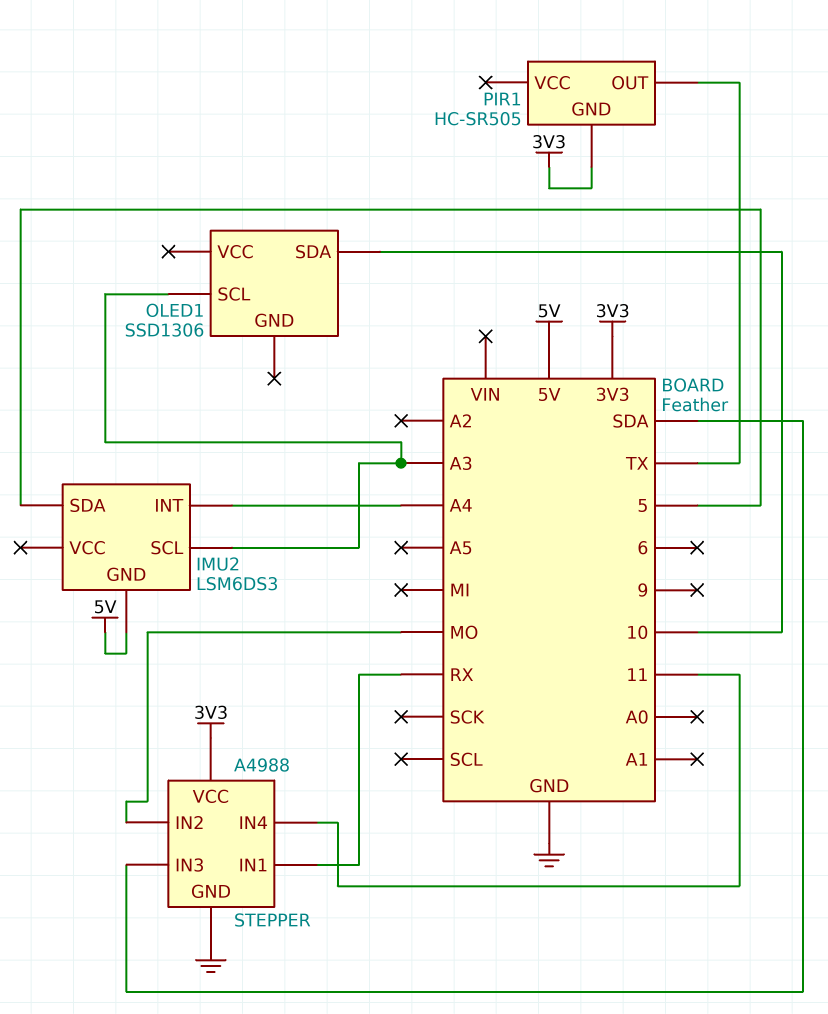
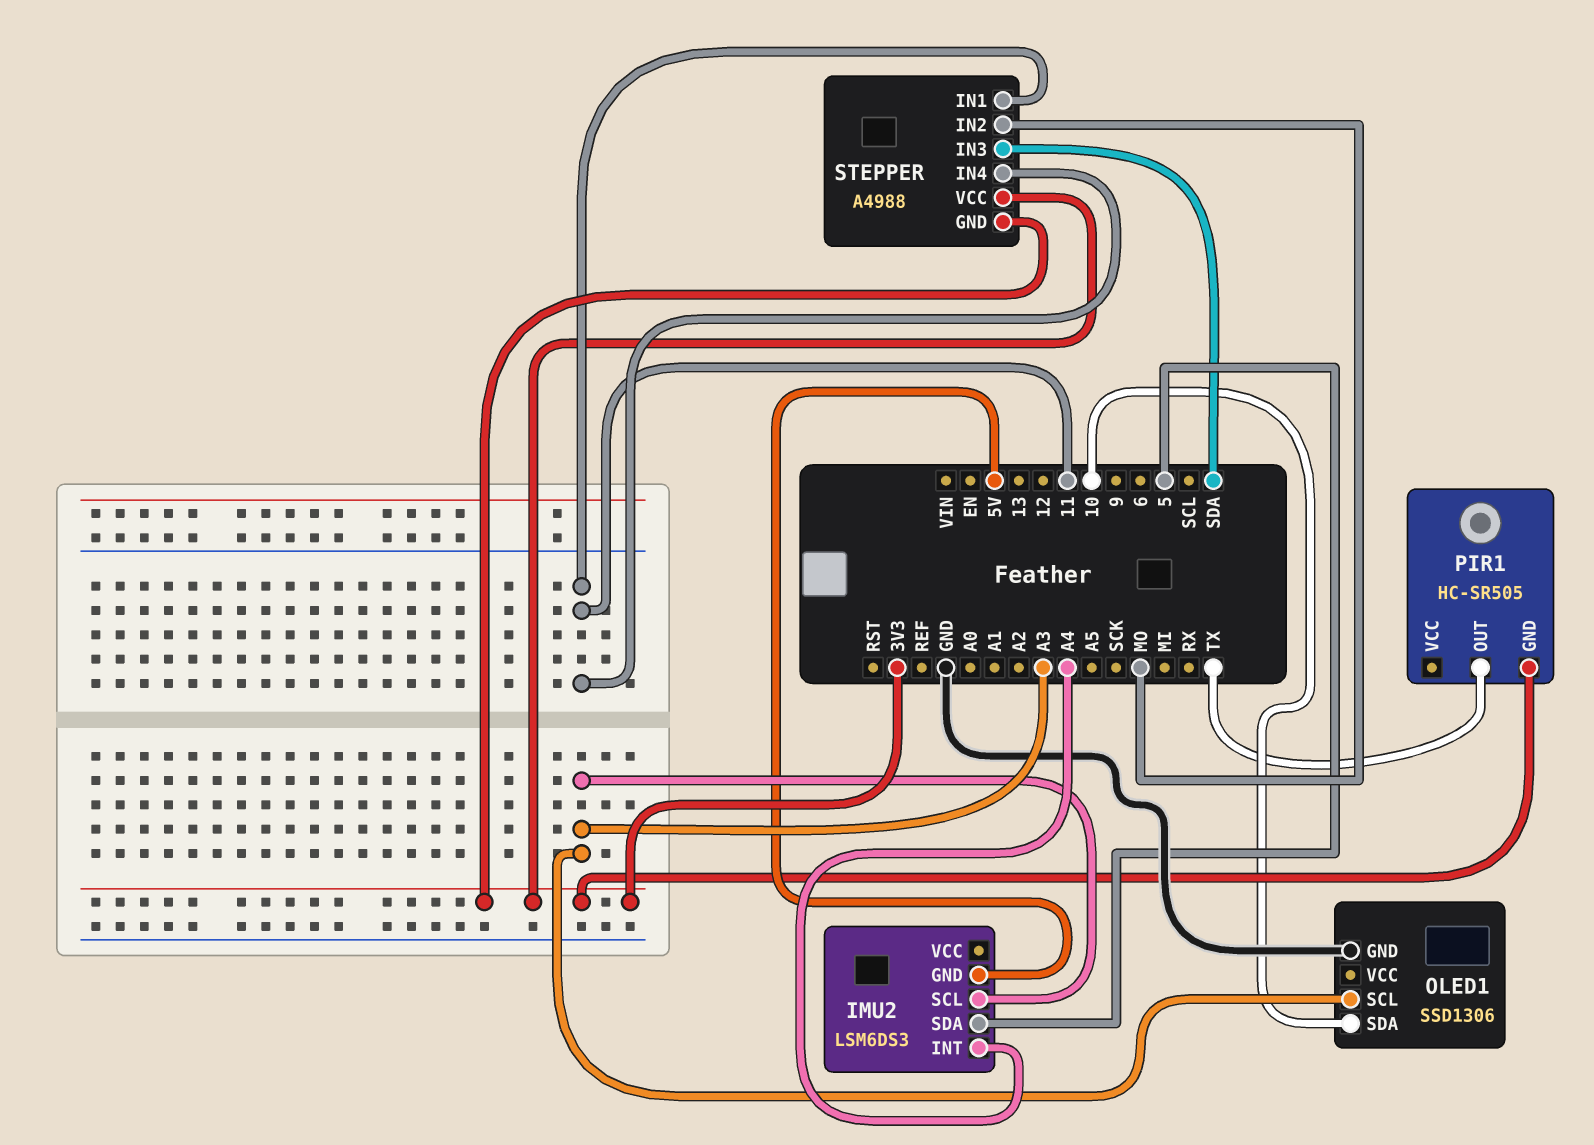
OLED1 pin GND: none -> GND
STEPPER pin GND: GND -> 3V3
STEPPER pin IN1: RX -> 11

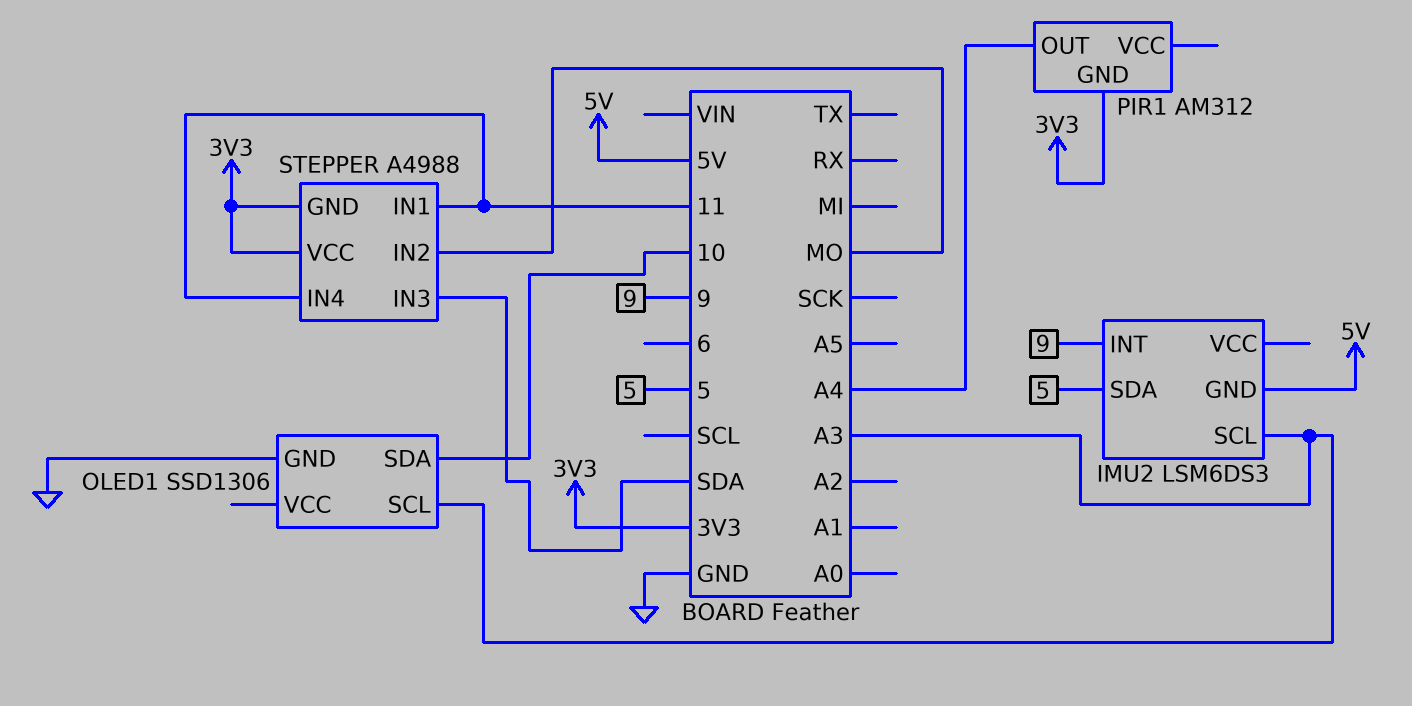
IMU2 pin INT: A4 -> 9
PIR1: HC-SR505 -> AM312
PIR1 pin OUT: TX -> A4

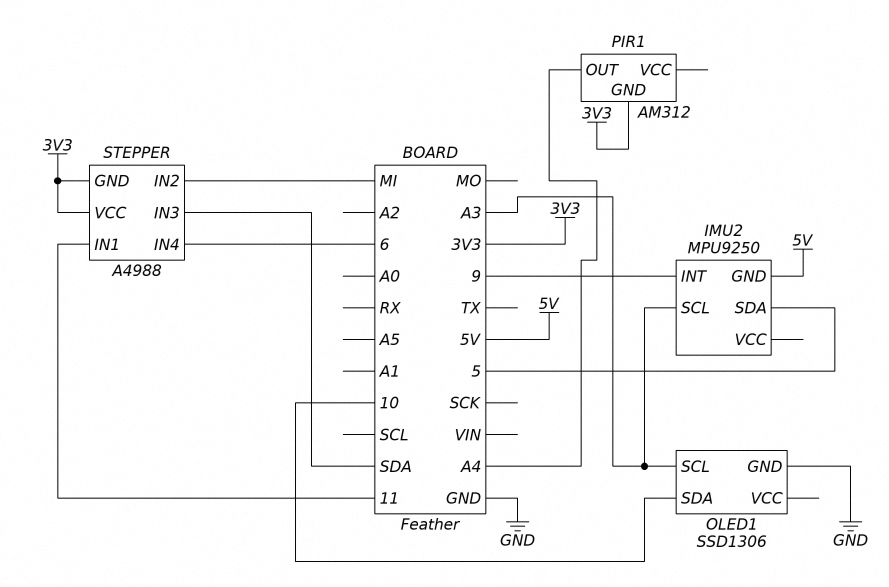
IMU2: LSM6DS3 -> MPU9250
STEPPER pin IN2: MO -> MI
STEPPER pin IN4: 11 -> 6

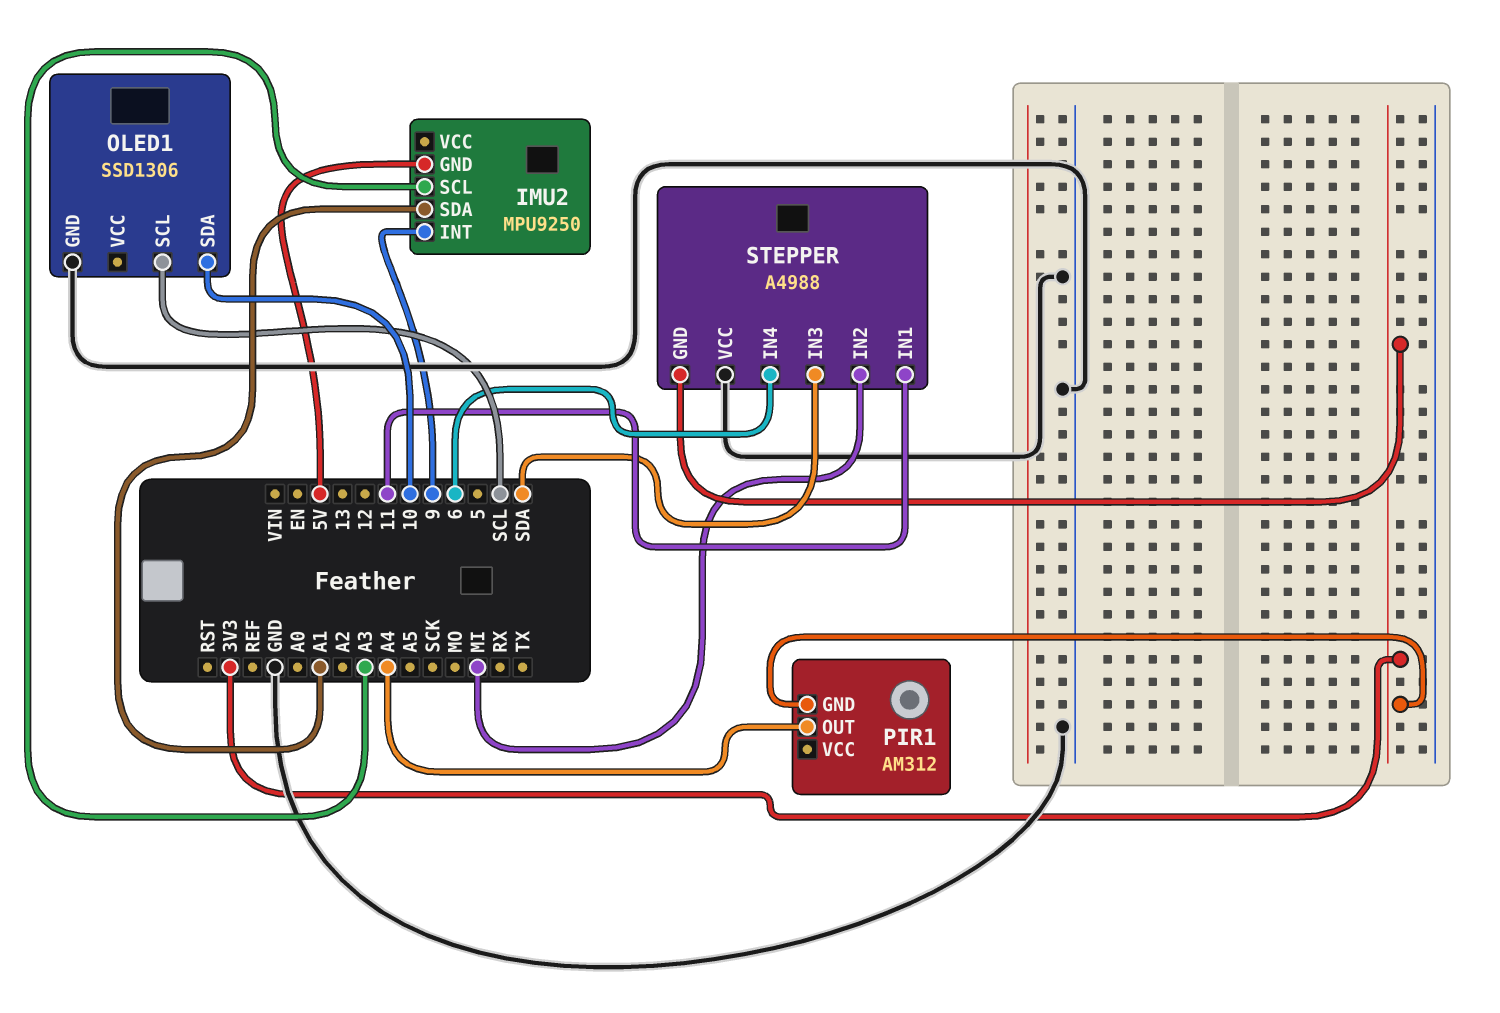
IMU2 pin SDA: 5 -> A1
OLED1 pin SCL: A3 -> SCL
STEPPER pin VCC: 3V3 -> GND

